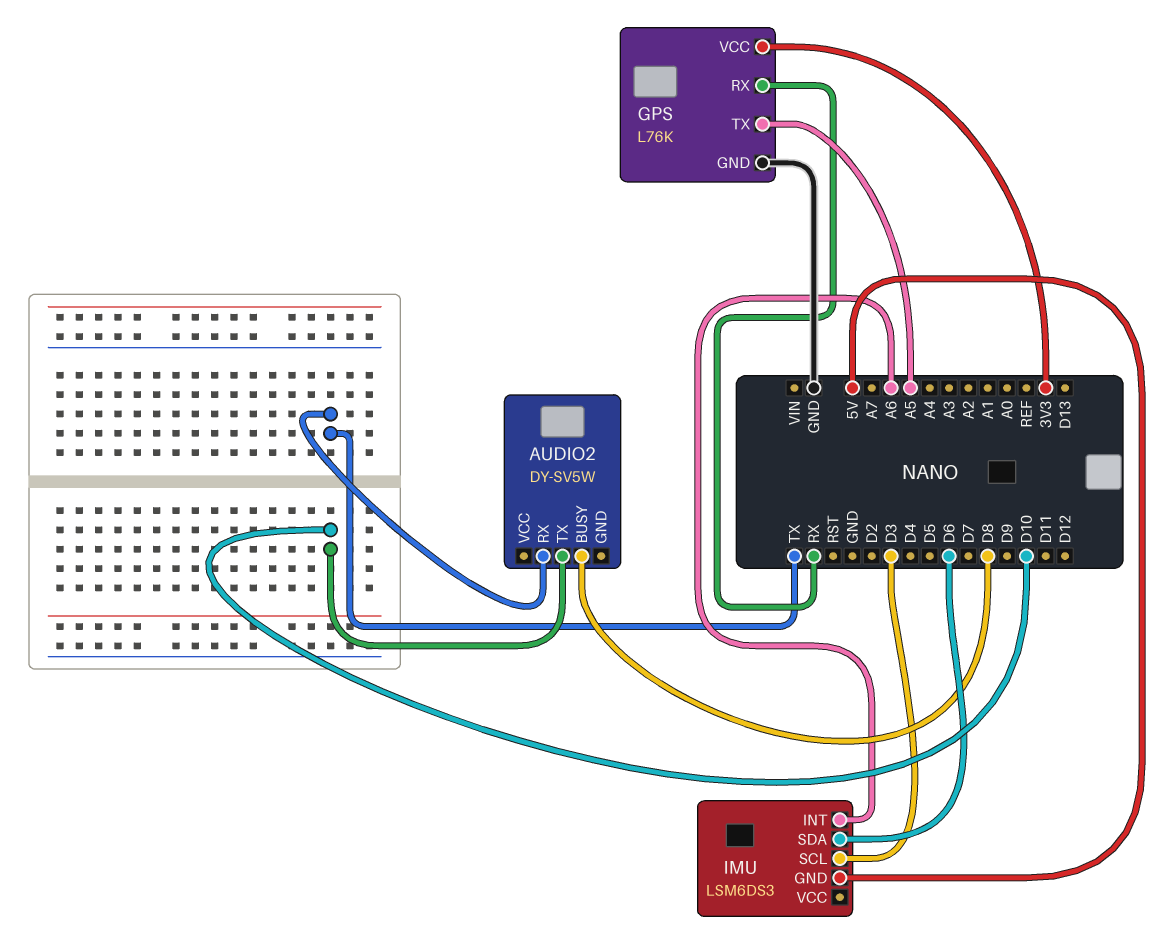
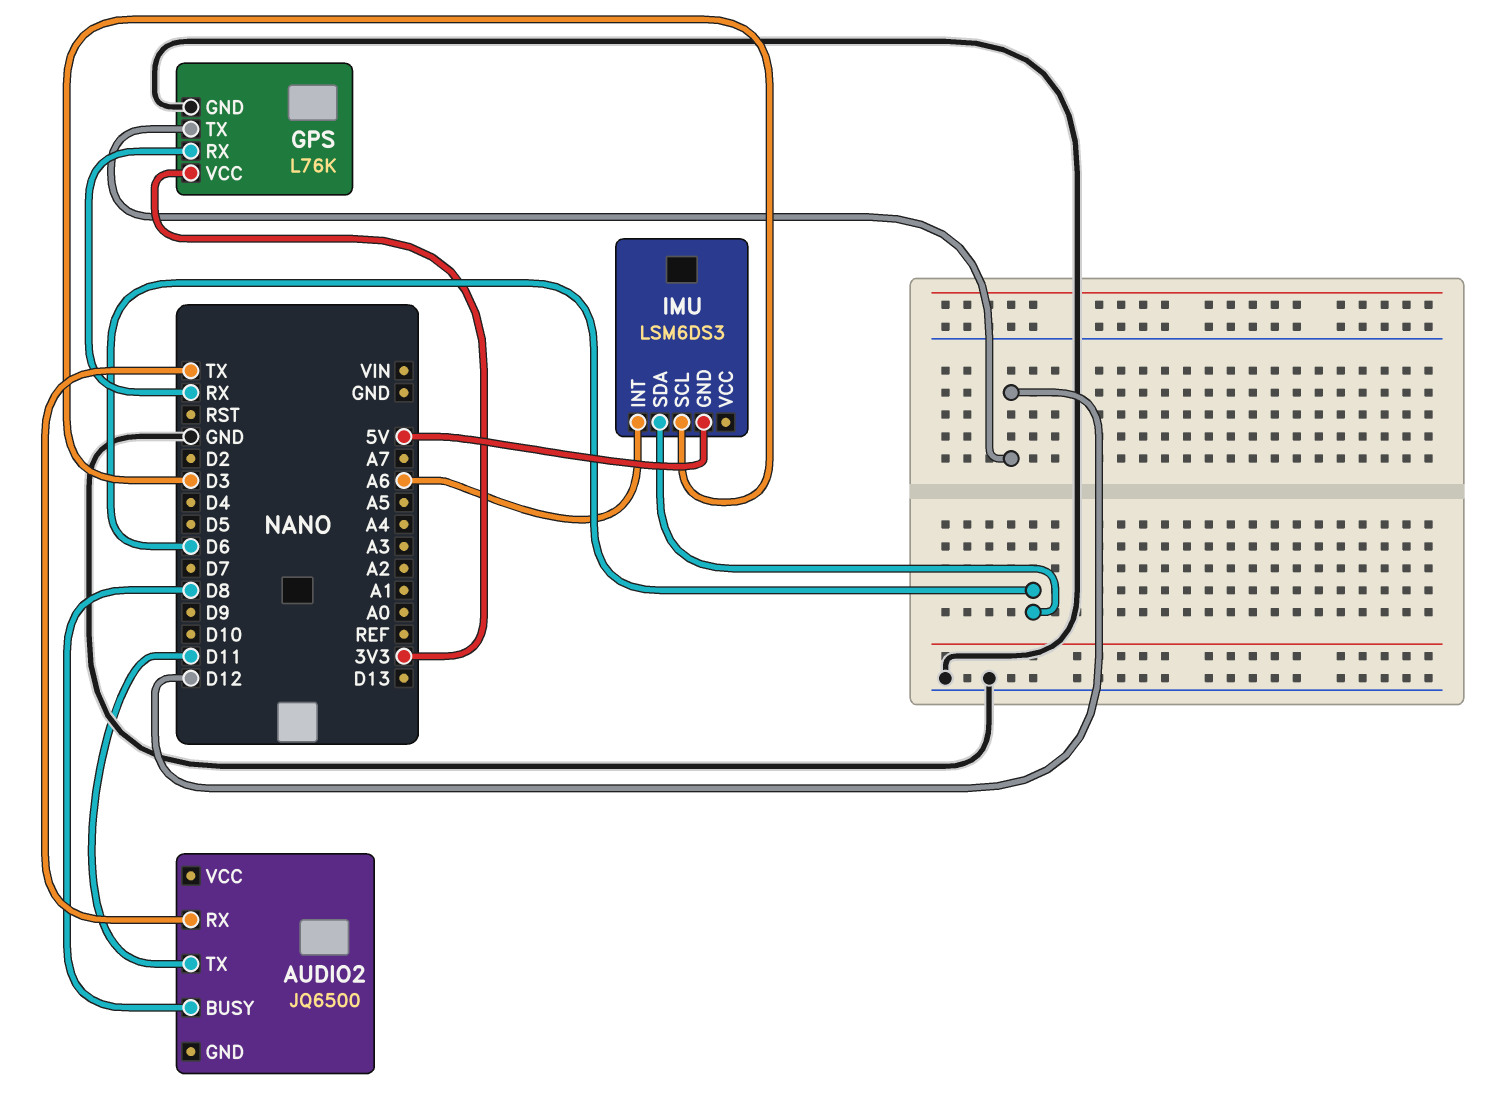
AUDIO2: DY-SV5W -> JQ6500
AUDIO2 pin TX: D10 -> D11
GPS pin TX: A5 -> D12

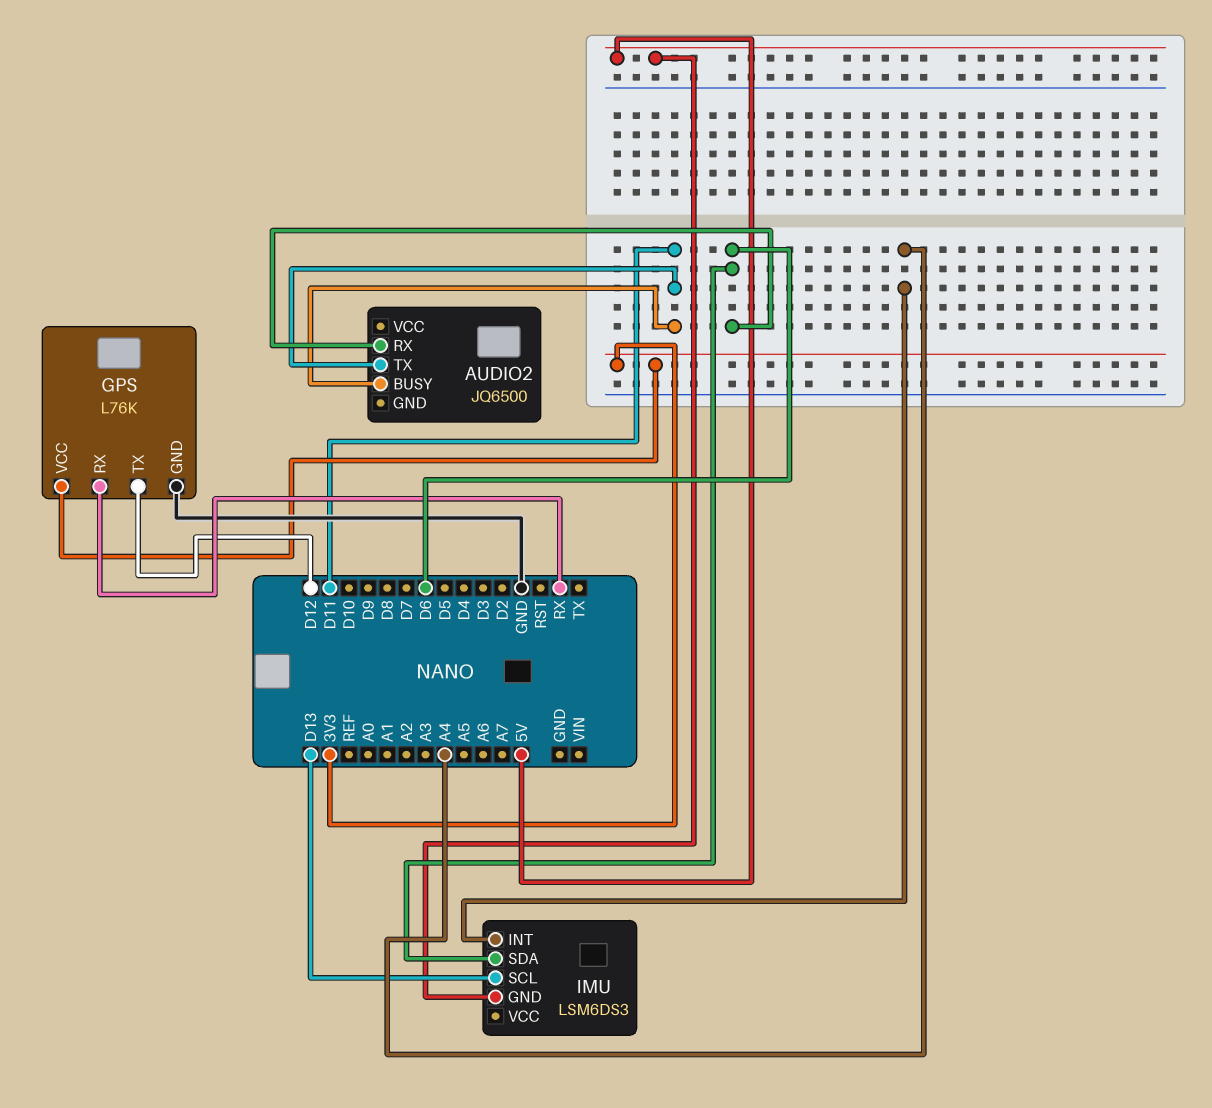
AUDIO2 pin BUSY: D8 -> D11
AUDIO2 pin RX: TX -> D6
IMU pin INT: A6 -> A4
IMU pin SCL: D3 -> D13

